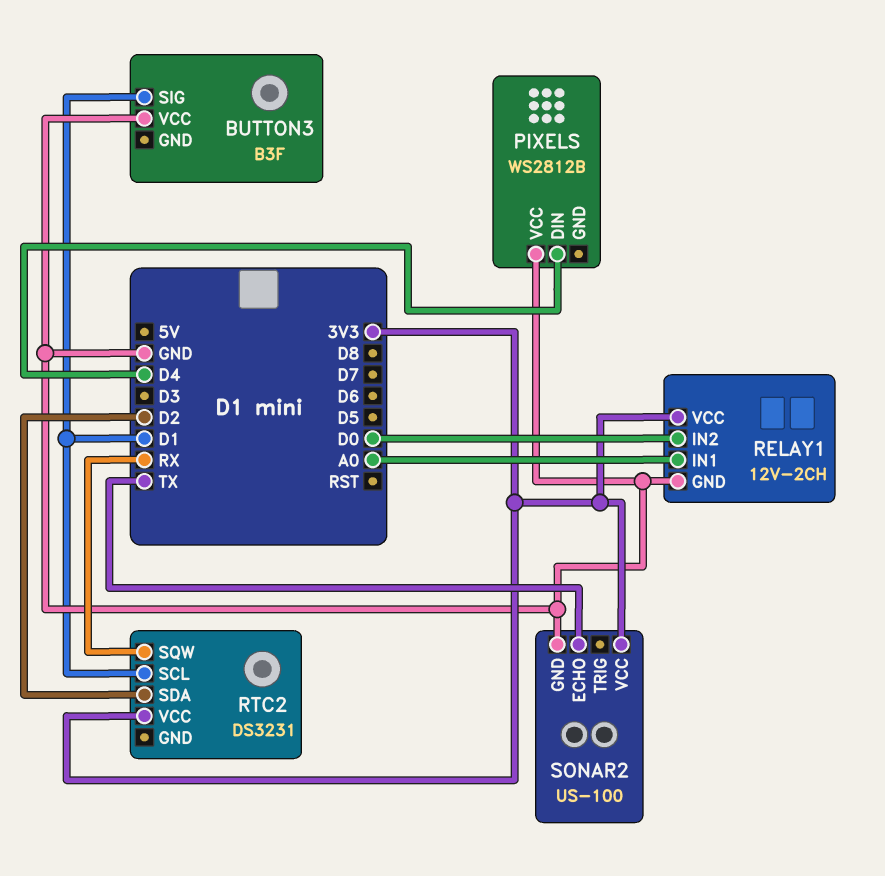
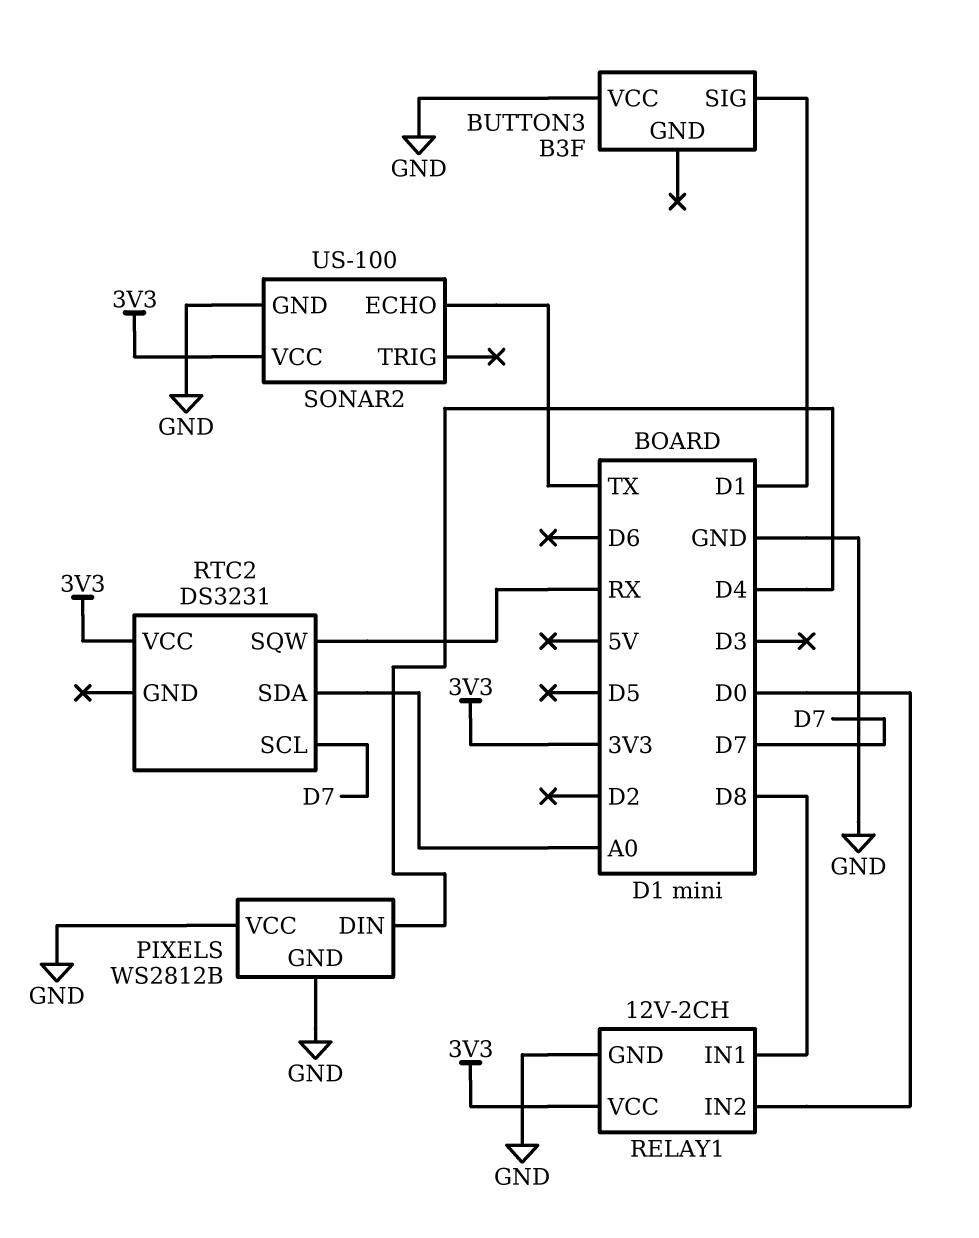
PIXELS pin GND: none -> GND
RELAY1 pin IN1: A0 -> D8
RTC2 pin SCL: D1 -> D7
RTC2 pin SDA: D2 -> A0

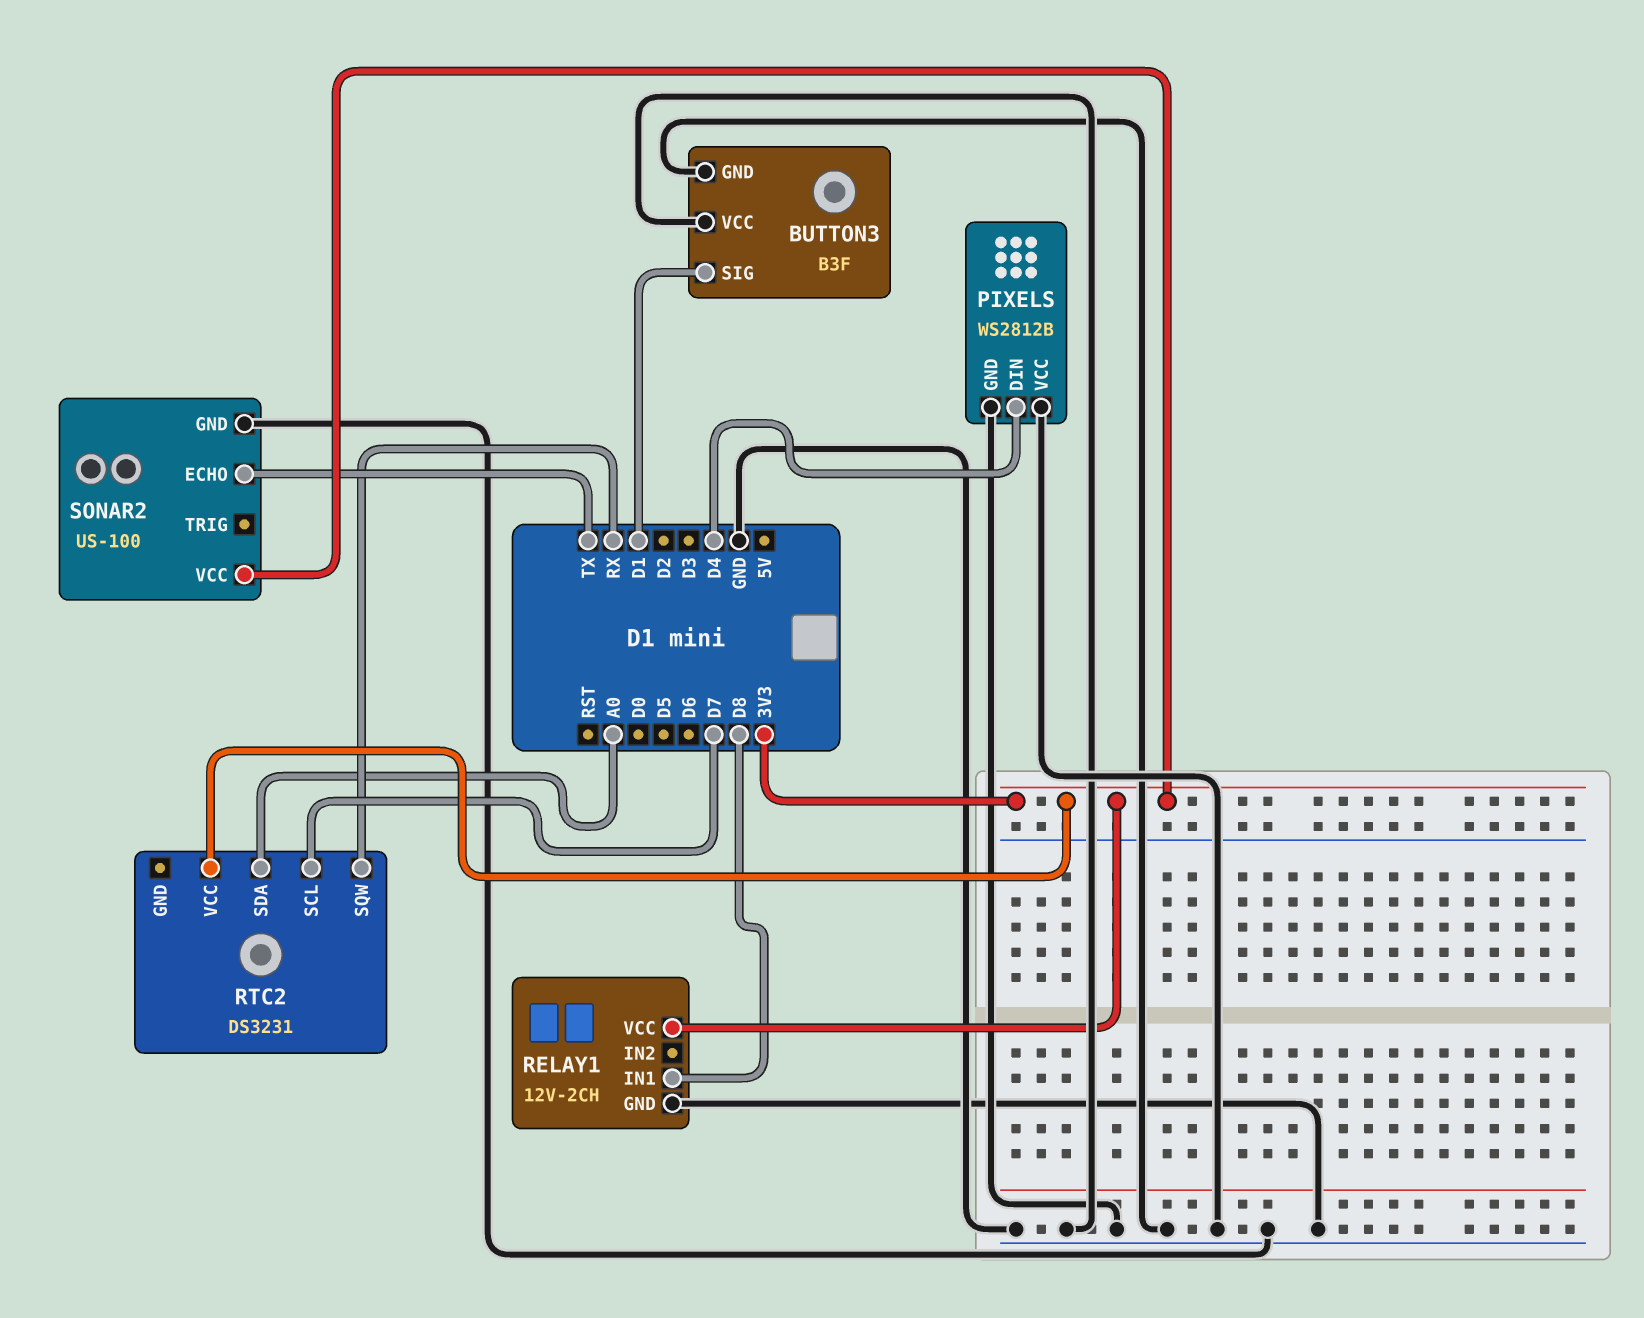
BUTTON3 pin GND: none -> GND
RELAY1 pin IN2: D0 -> none

